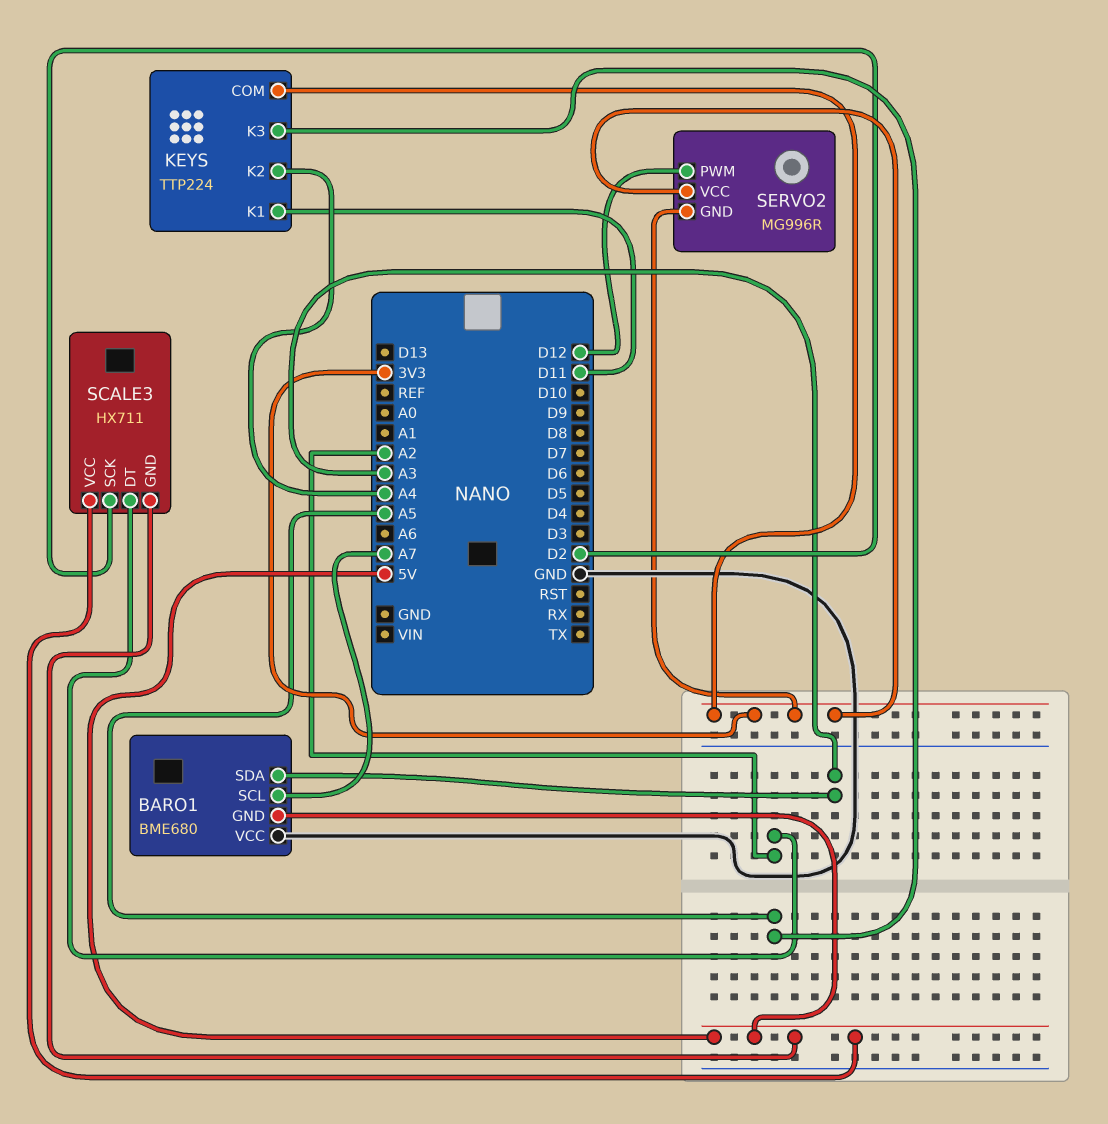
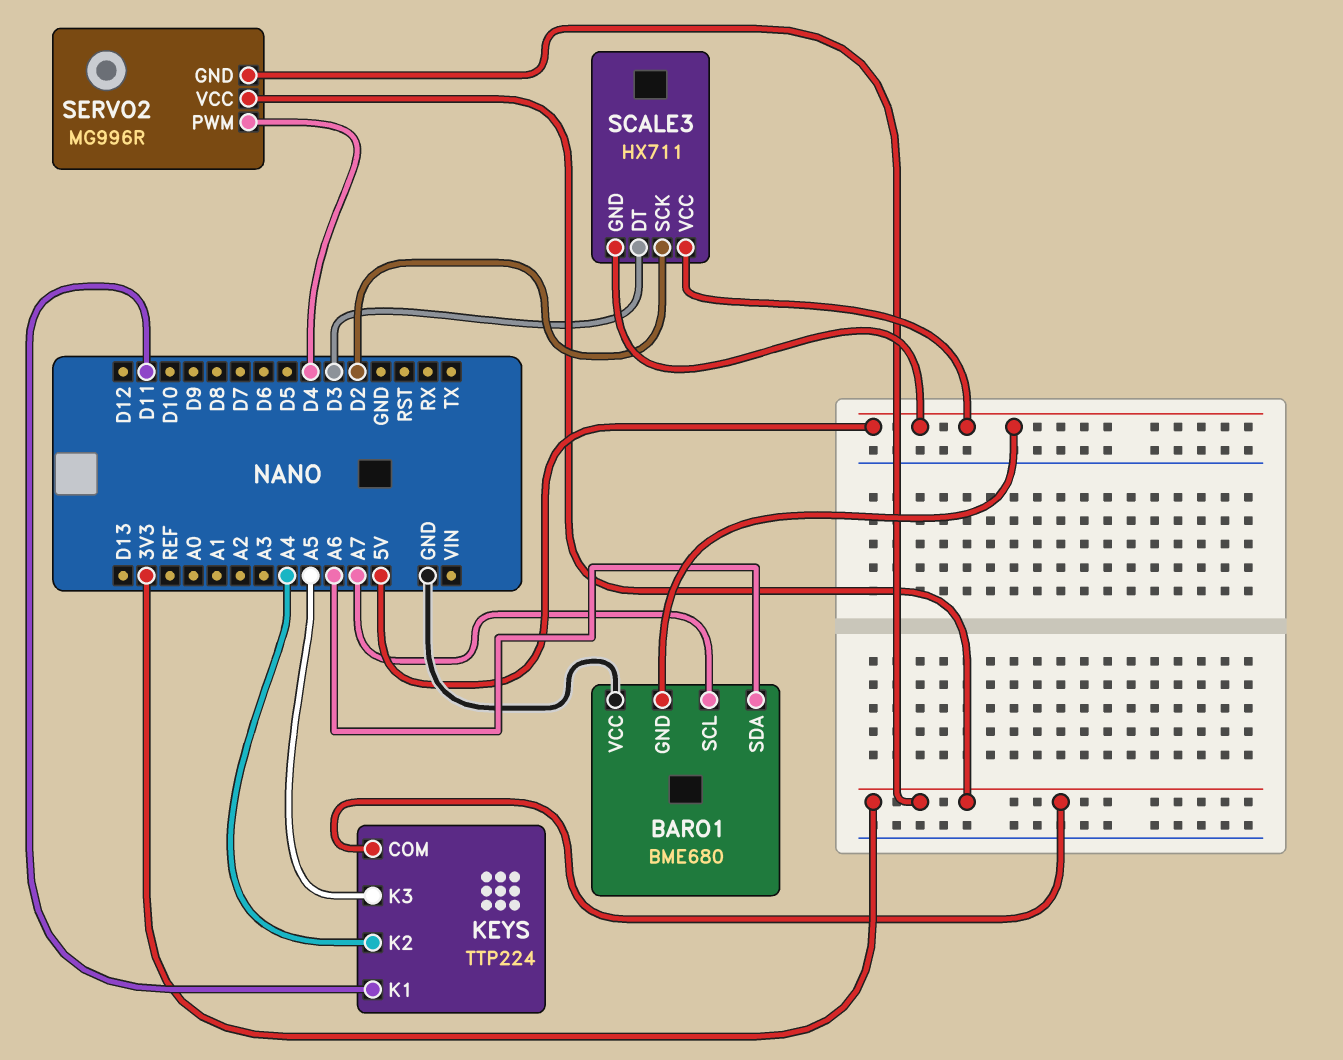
BARO1 pin SDA: A3 -> A6
SCALE3 pin DT: A2 -> D3
SERVO2 pin PWM: D12 -> D4

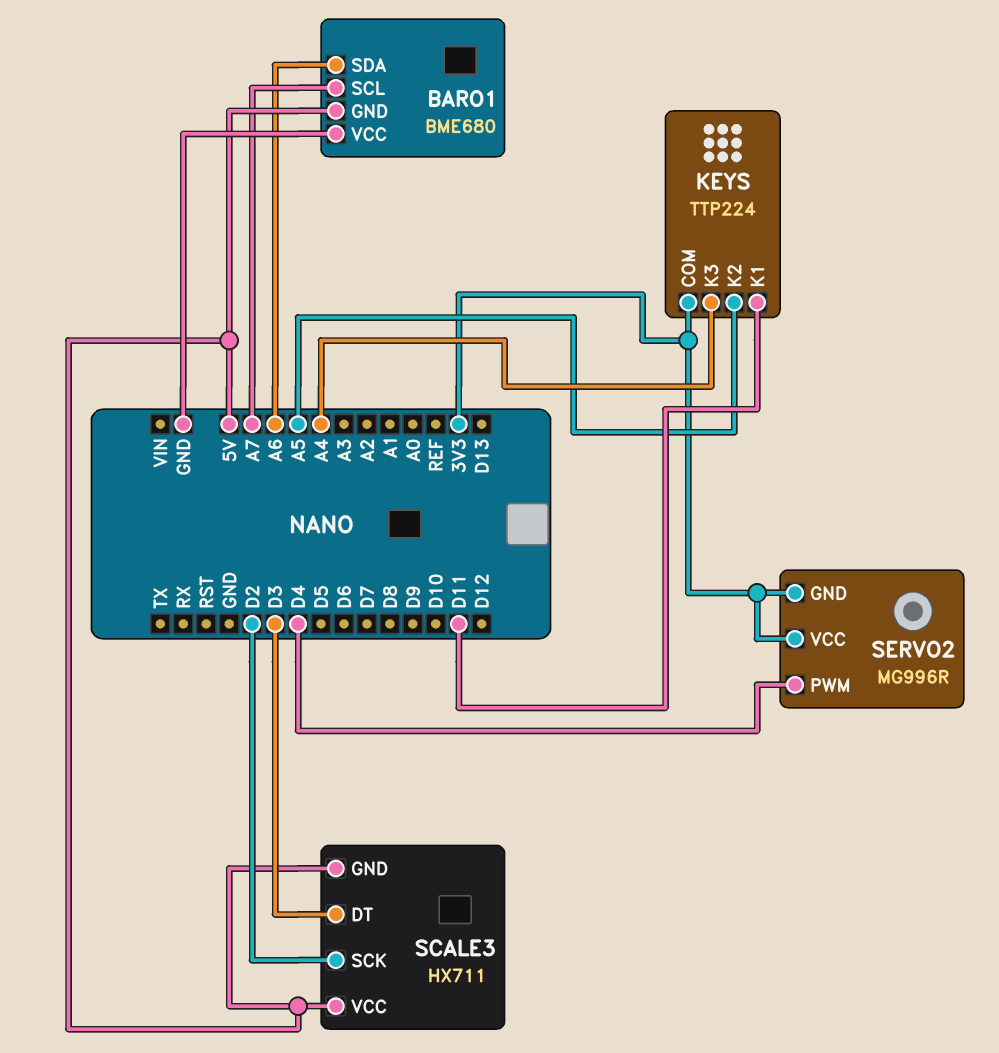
KEYS pin K2: A4 -> A5
KEYS pin K3: A5 -> A4

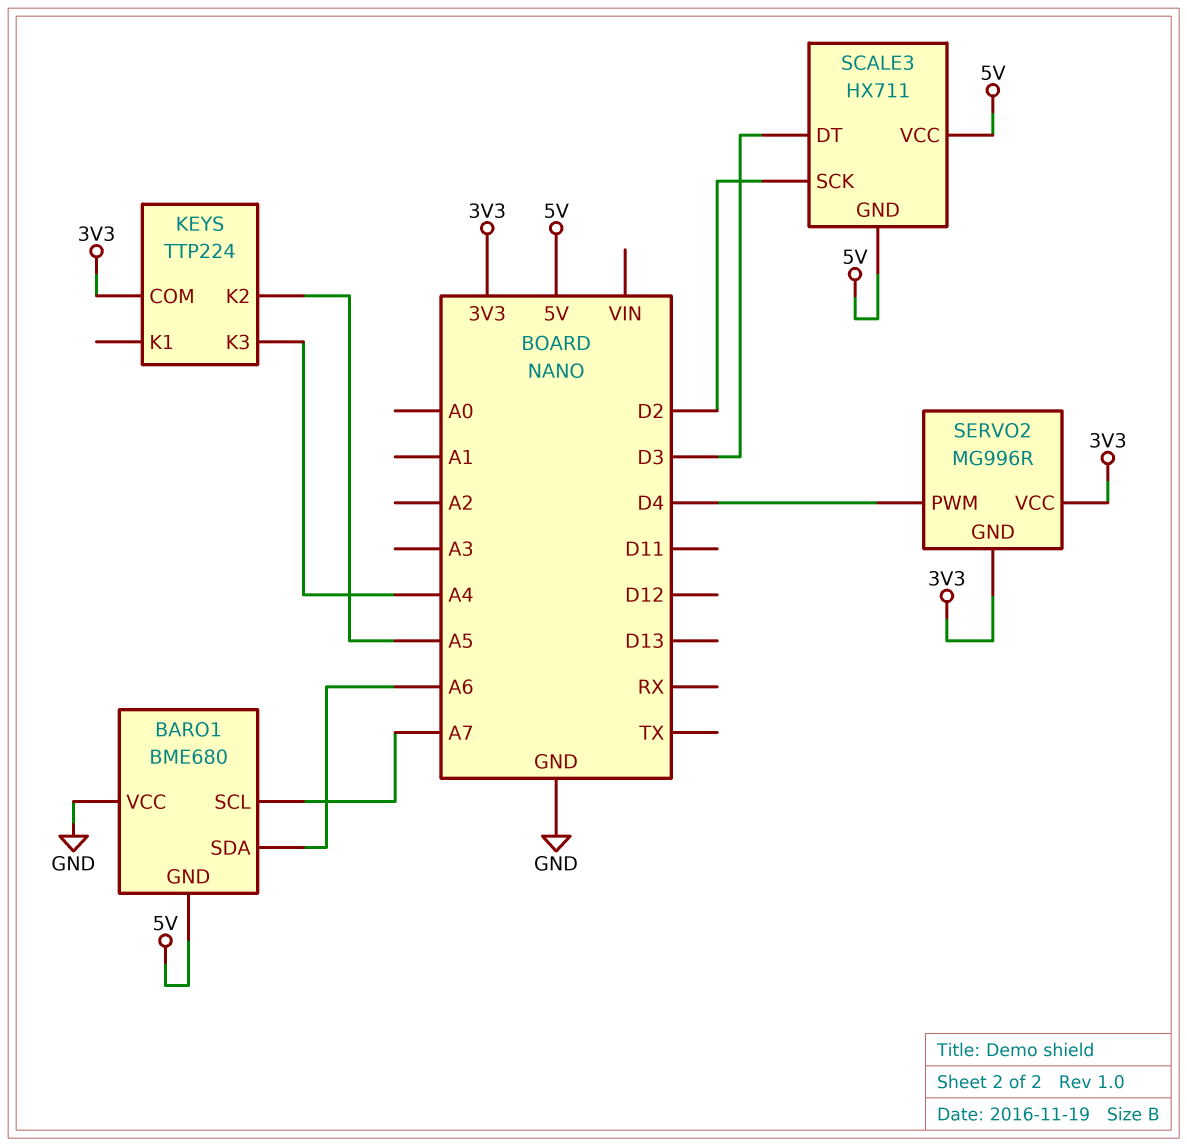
KEYS pin K1: D11 -> none

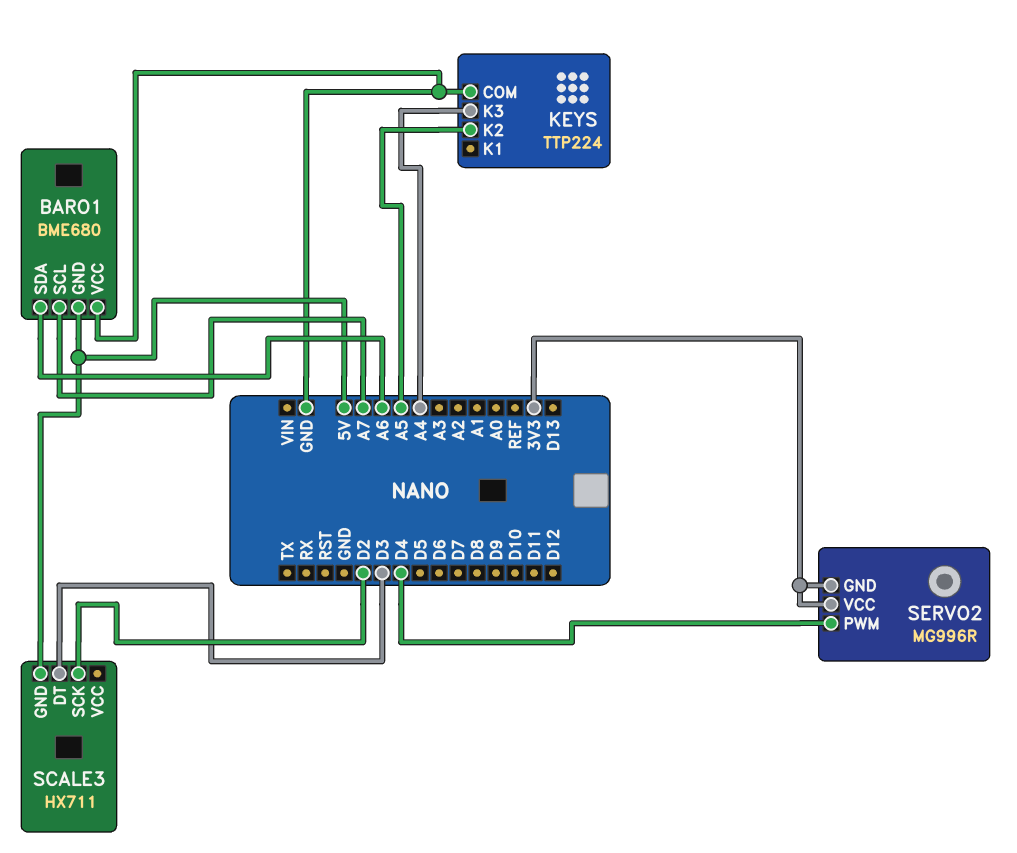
KEYS pin COM: 3V3 -> GND
SCALE3 pin VCC: 5V -> none

